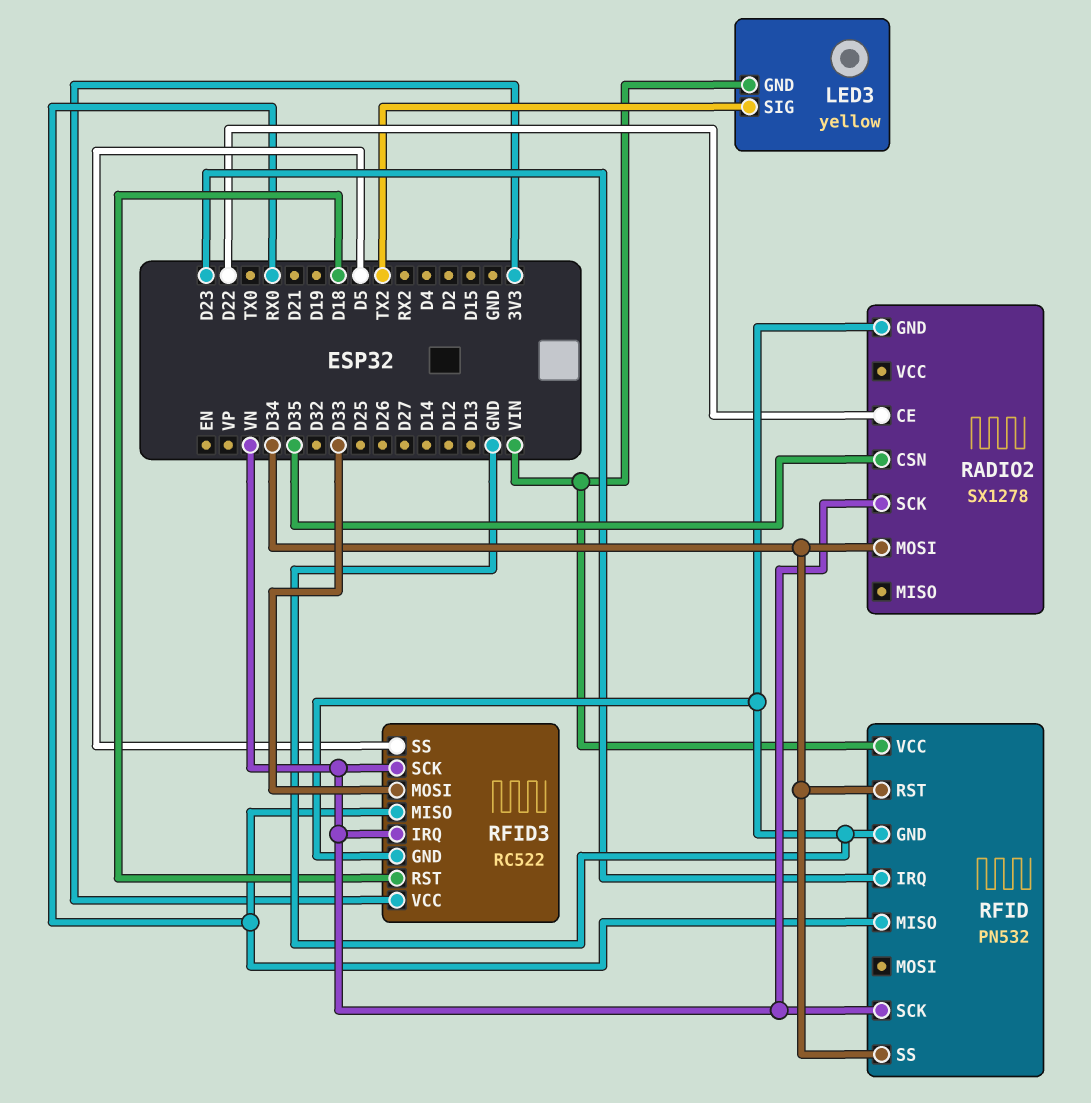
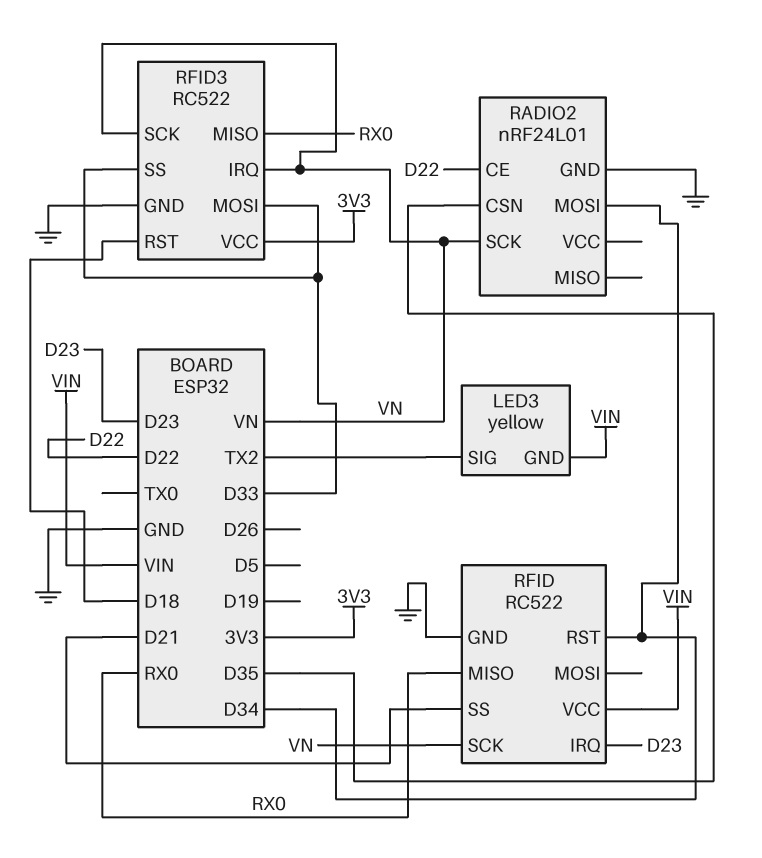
RADIO2: SX1278 -> nRF24L01
RFID: PN532 -> RC522
RFID pin SS: D34 -> D21
RFID3 pin SS: D5 -> D33

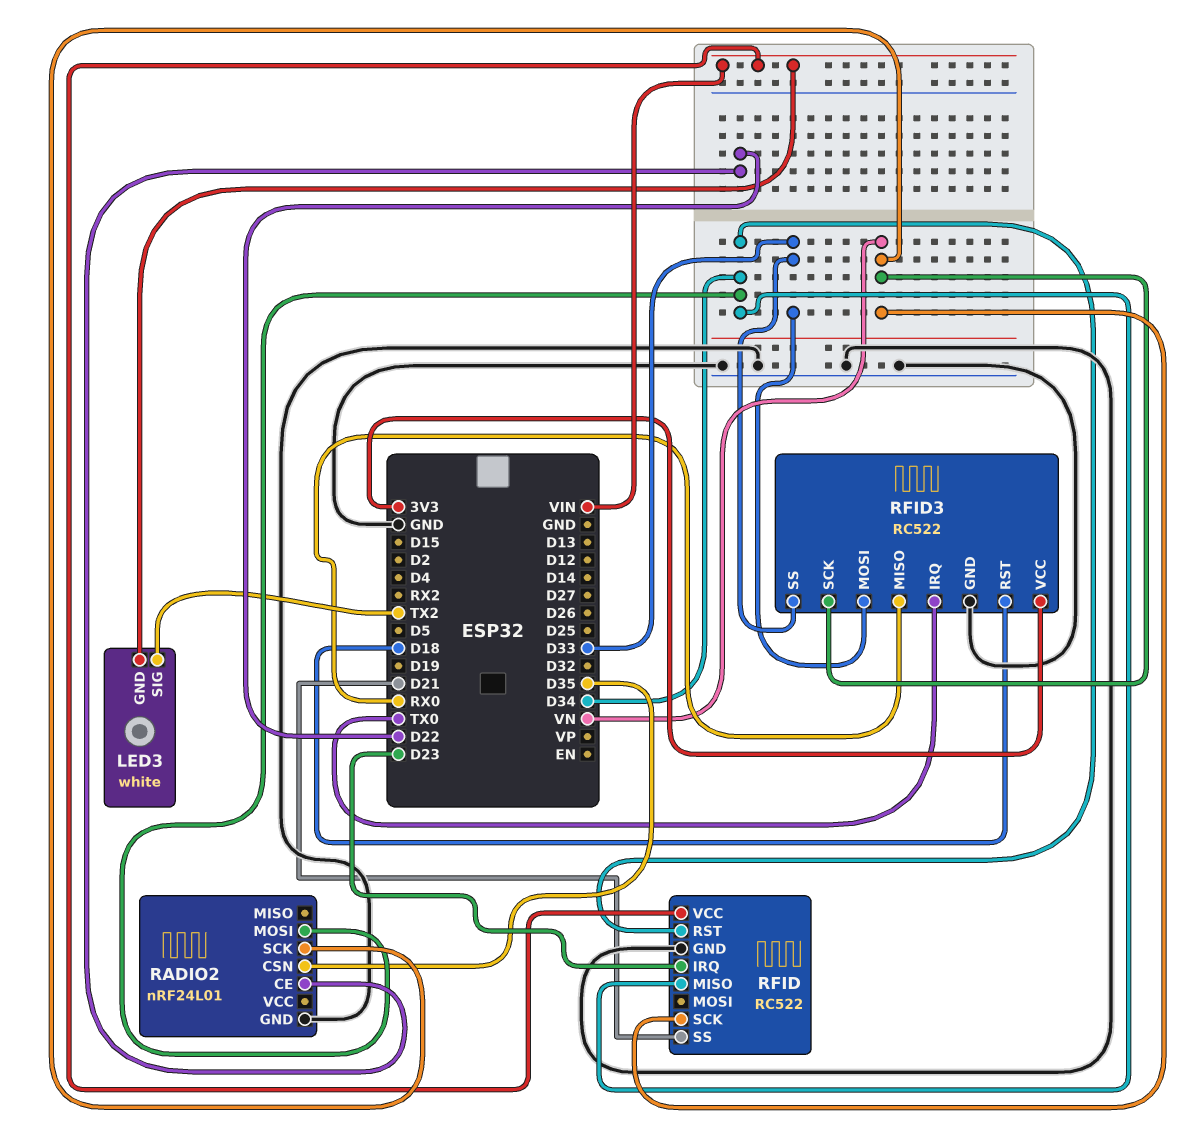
LED3: yellow -> white
RFID pin MISO: RX0 -> D34
RFID3 pin IRQ: VN -> TX0

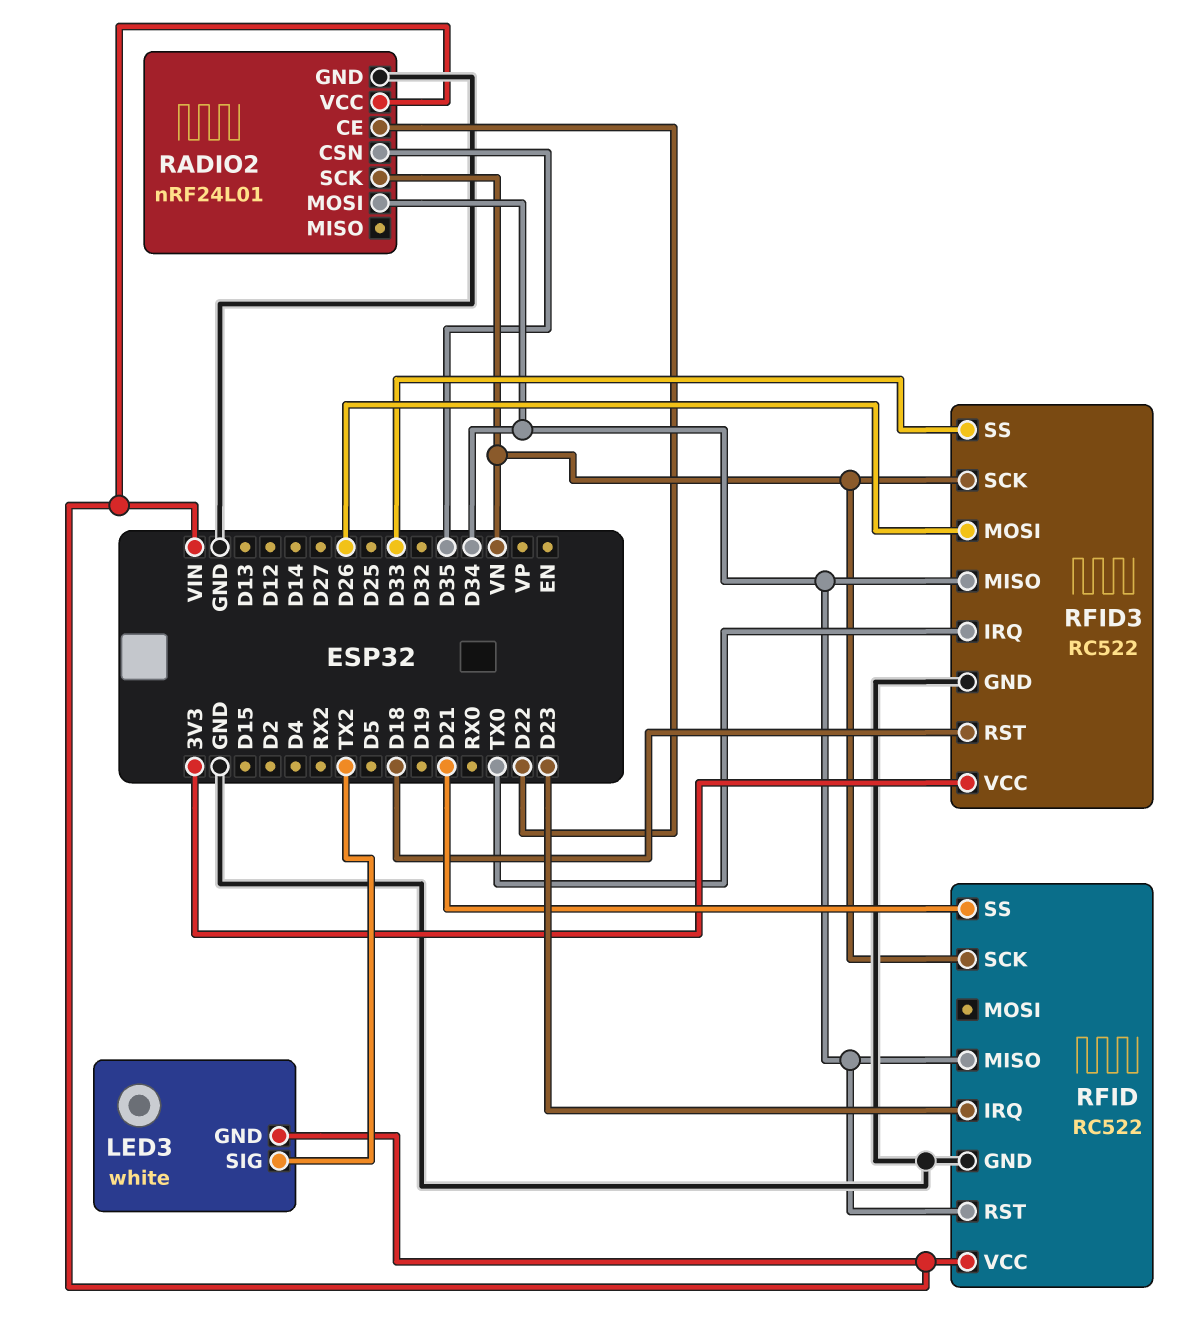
RADIO2 pin VCC: none -> VIN
RFID3 pin MISO: RX0 -> D34
RFID3 pin MOSI: D33 -> D26

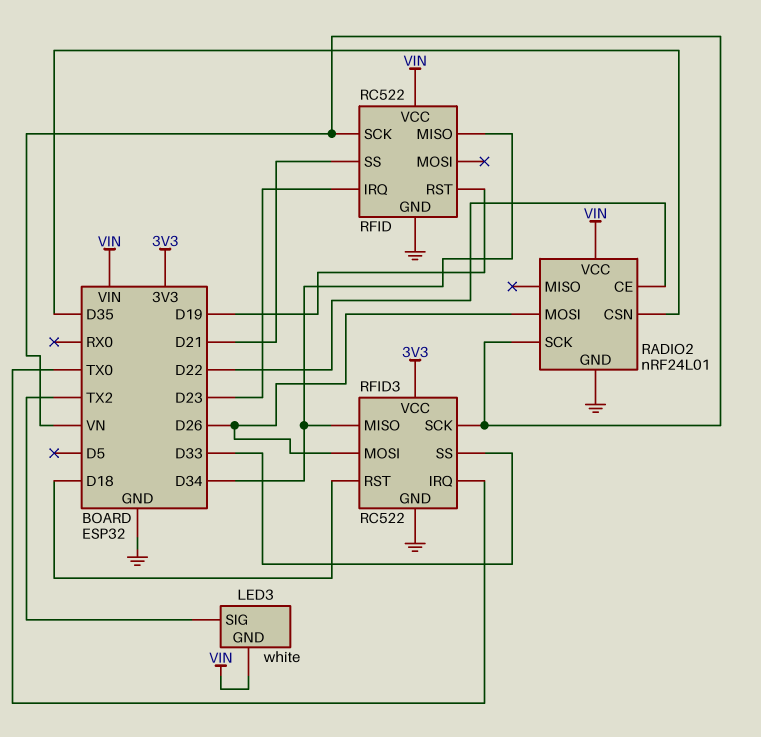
RADIO2 pin MOSI: D34 -> D26
RFID pin RST: D34 -> D19

